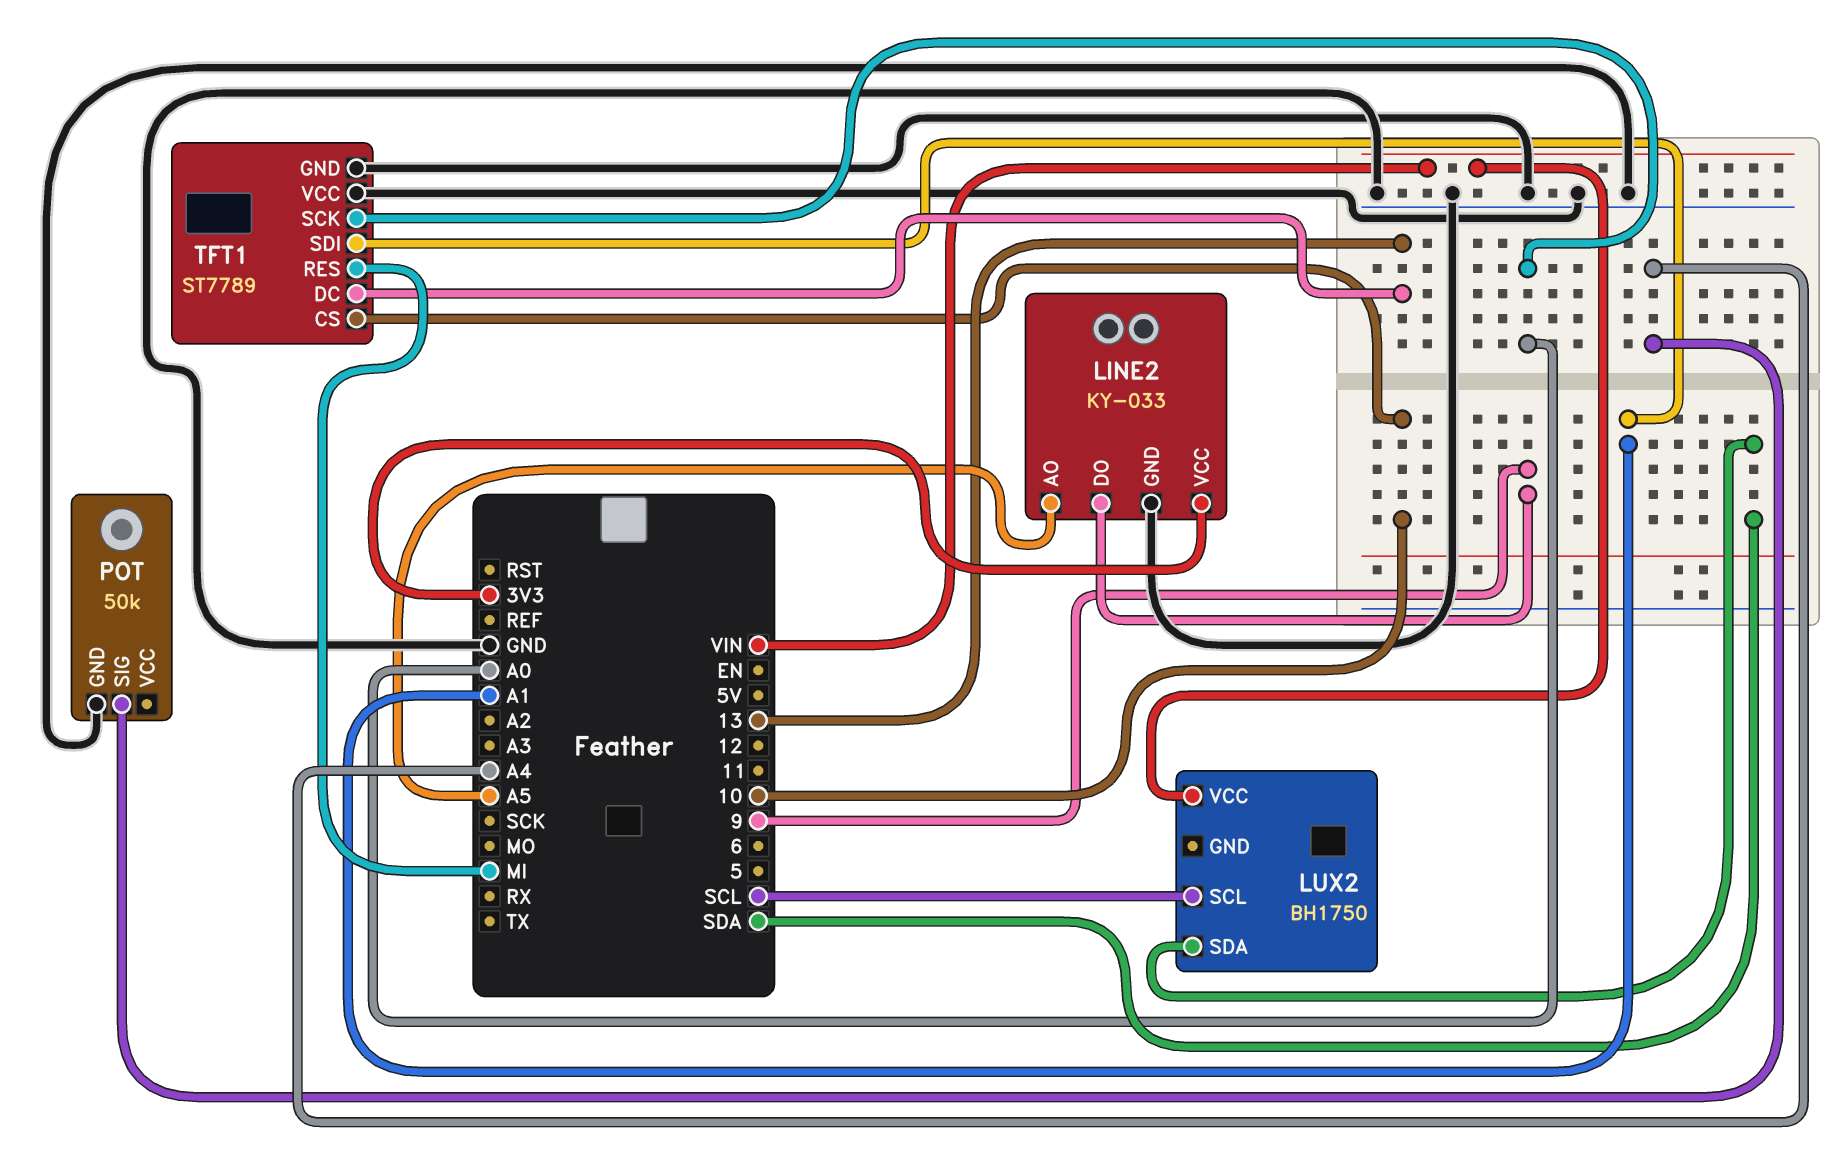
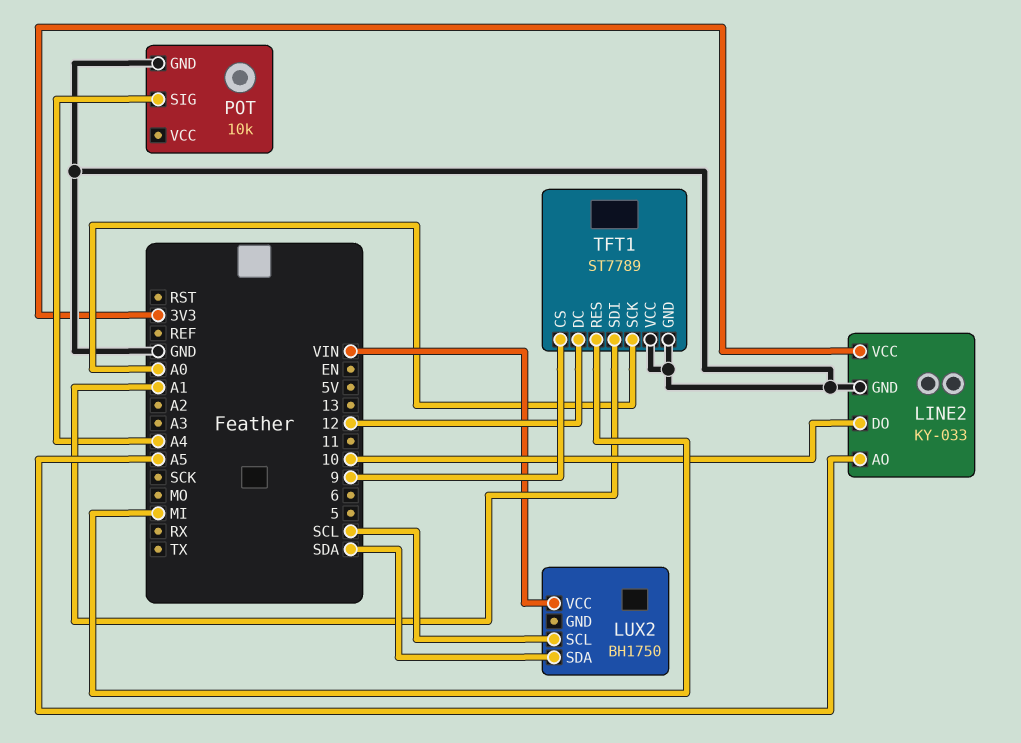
LINE2 pin DO: 9 -> 10
POT: 50k -> 10k
TFT1 pin CS: 10 -> 9
TFT1 pin DC: 13 -> 12

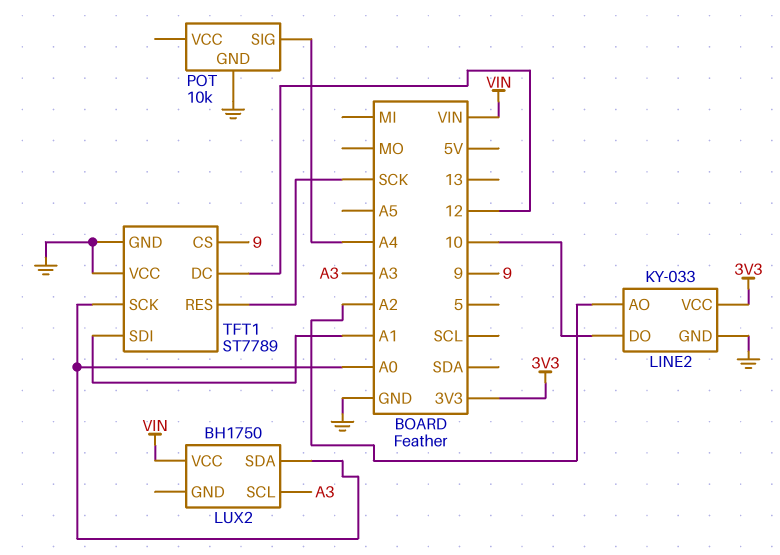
LINE2 pin AO: A5 -> A2
LUX2 pin SCL: SCL -> A3
LUX2 pin SDA: SDA -> A0
TFT1 pin RES: MI -> SCK

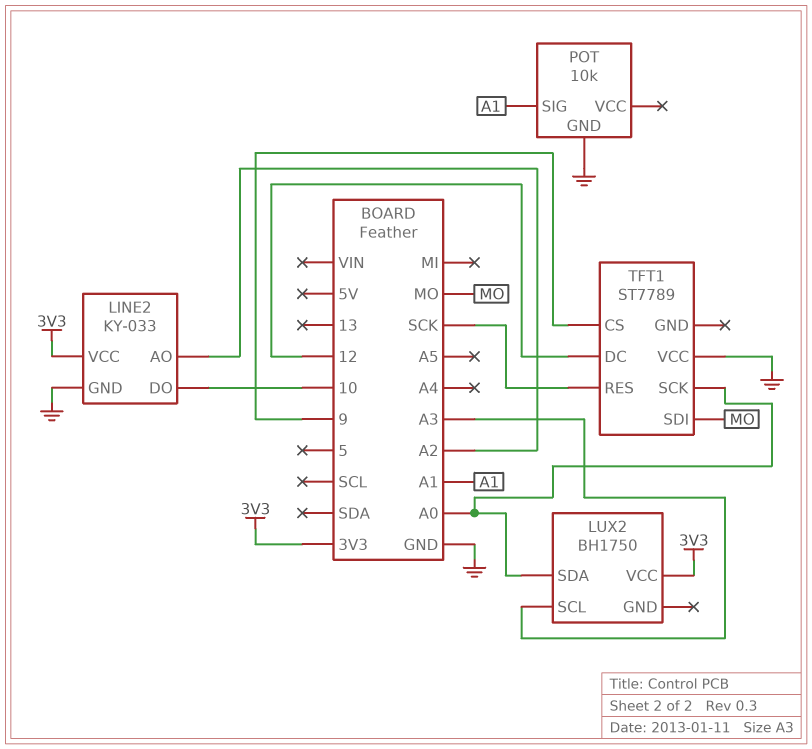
LUX2 pin VCC: VIN -> 3V3
POT pin SIG: A4 -> A1
TFT1 pin GND: GND -> none
TFT1 pin SDI: A1 -> MO

